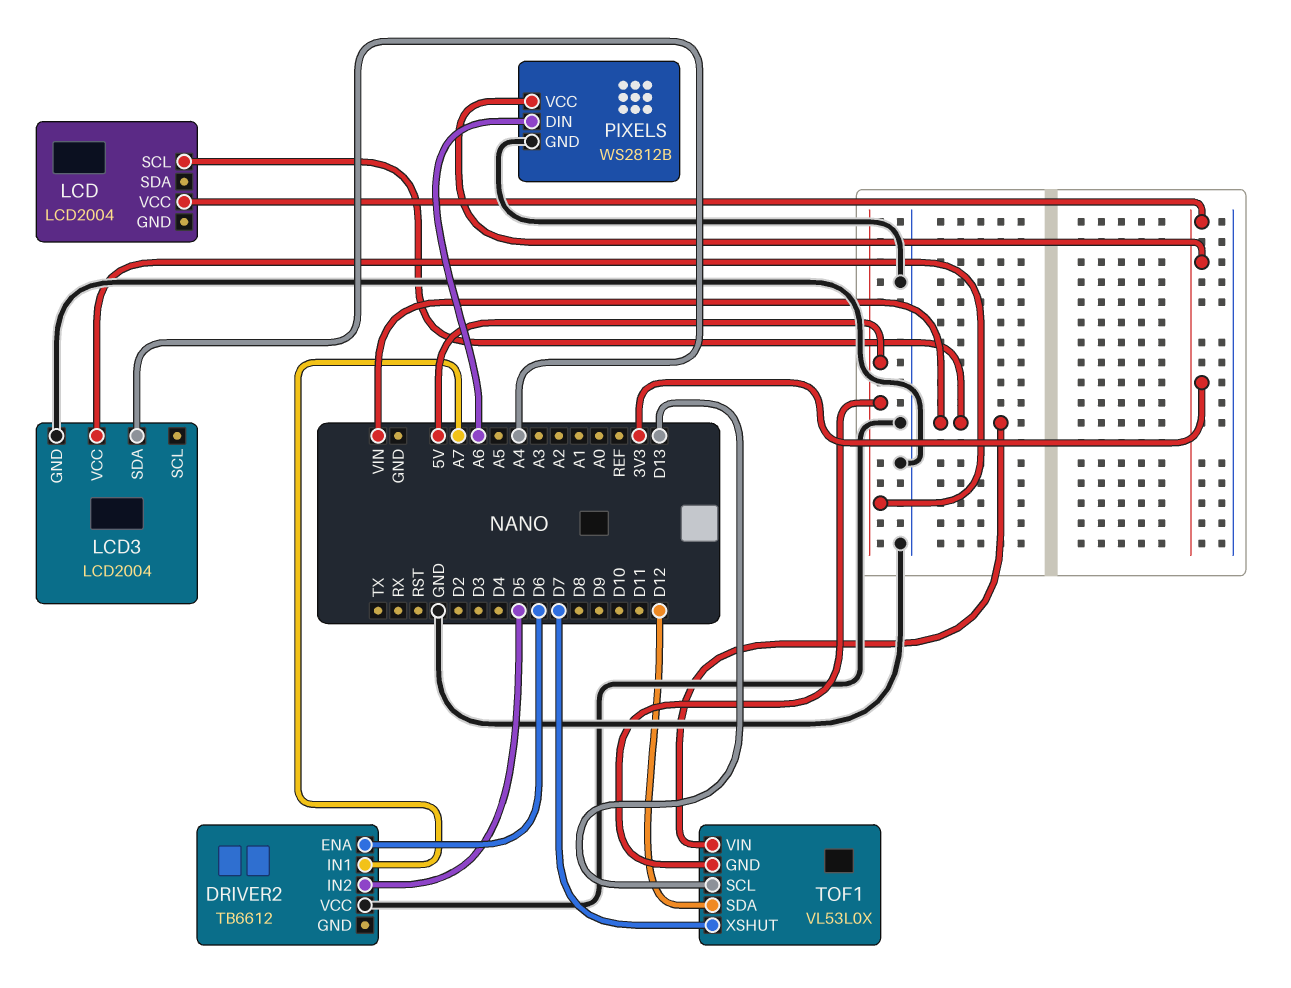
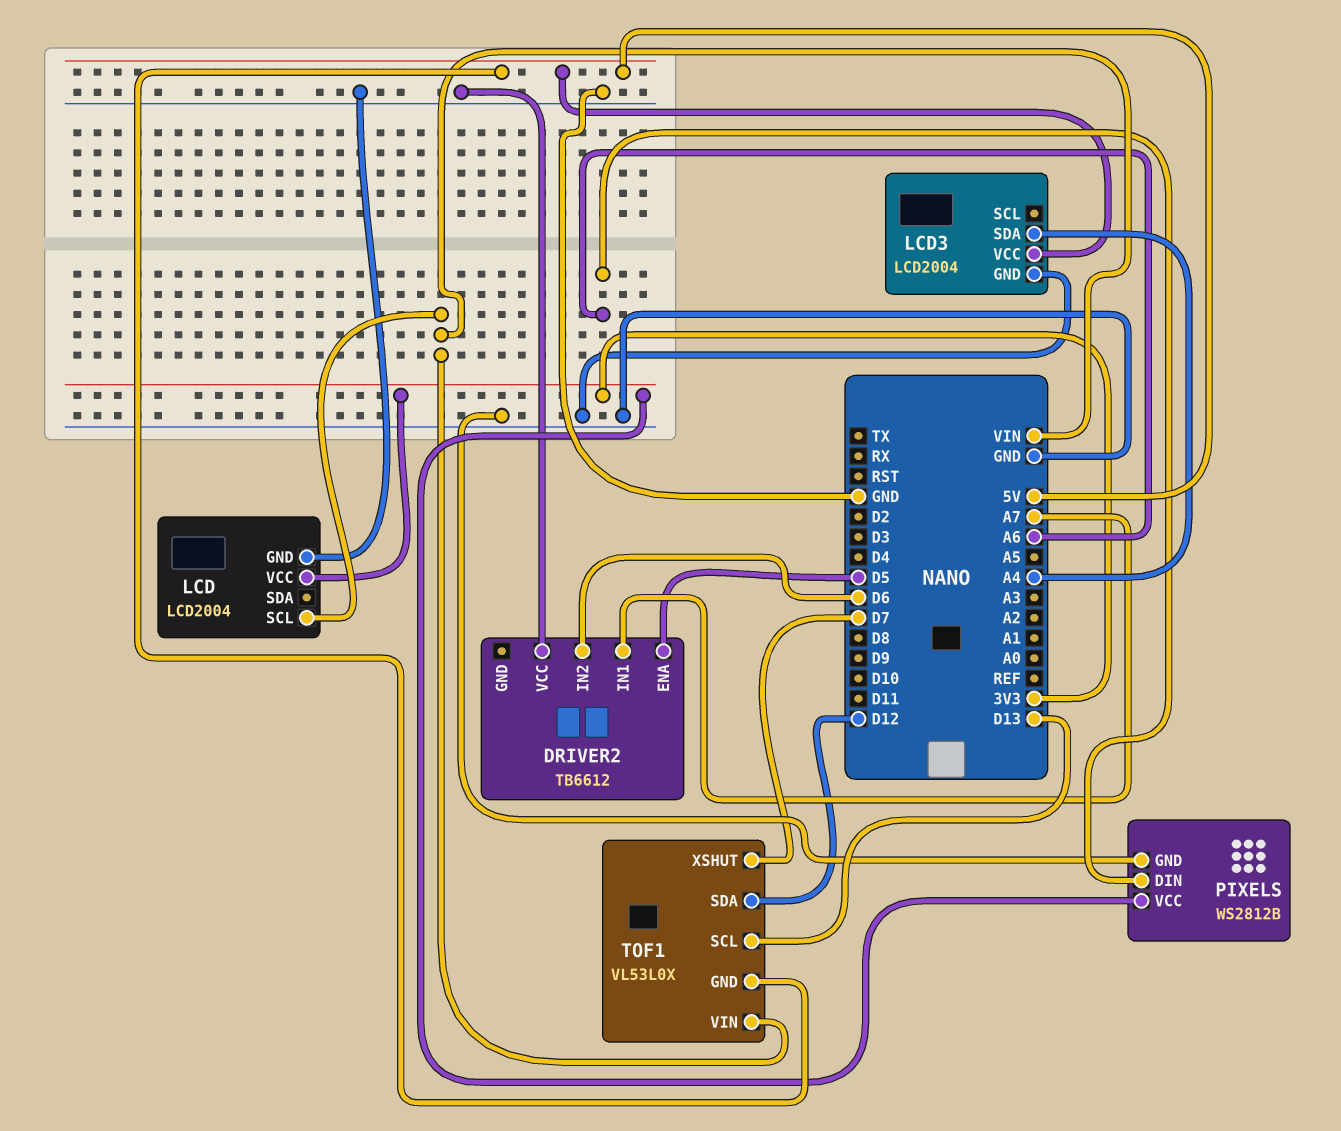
DRIVER2 pin ENA: D6 -> D5
DRIVER2 pin IN2: D5 -> D6
LCD pin GND: none -> GND

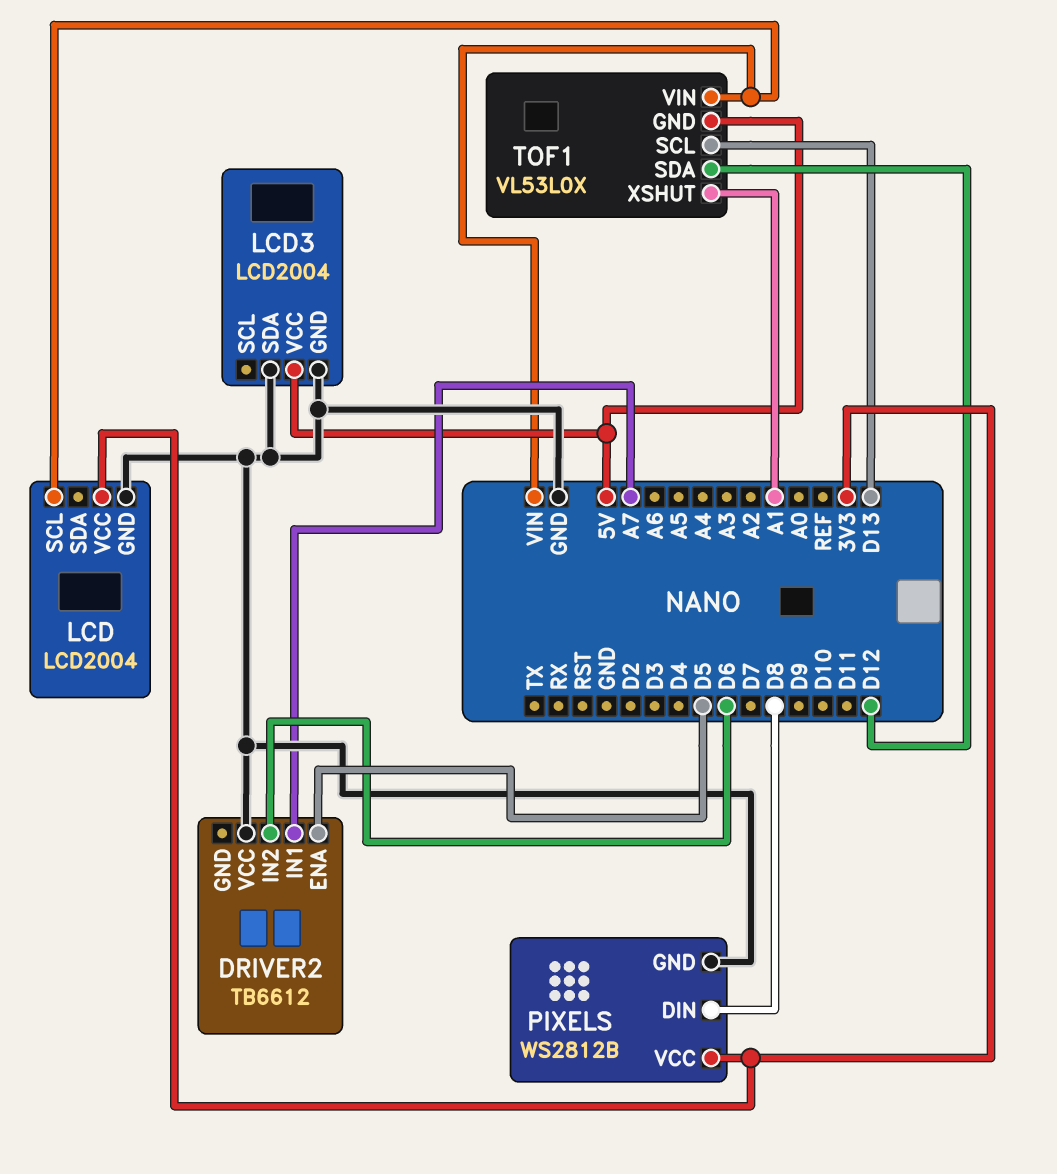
LCD3 pin SDA: A4 -> GND
PIXELS pin DIN: A6 -> D8
TOF1 pin XSHUT: D7 -> A1

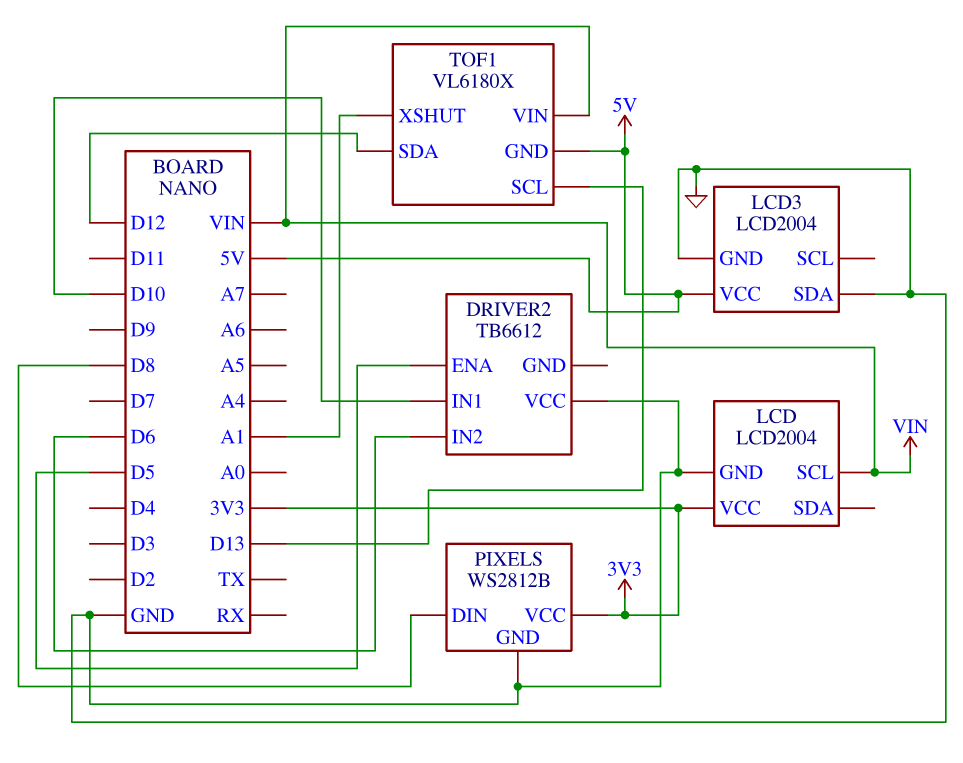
DRIVER2 pin IN1: A7 -> D10
TOF1: VL53L0X -> VL6180X

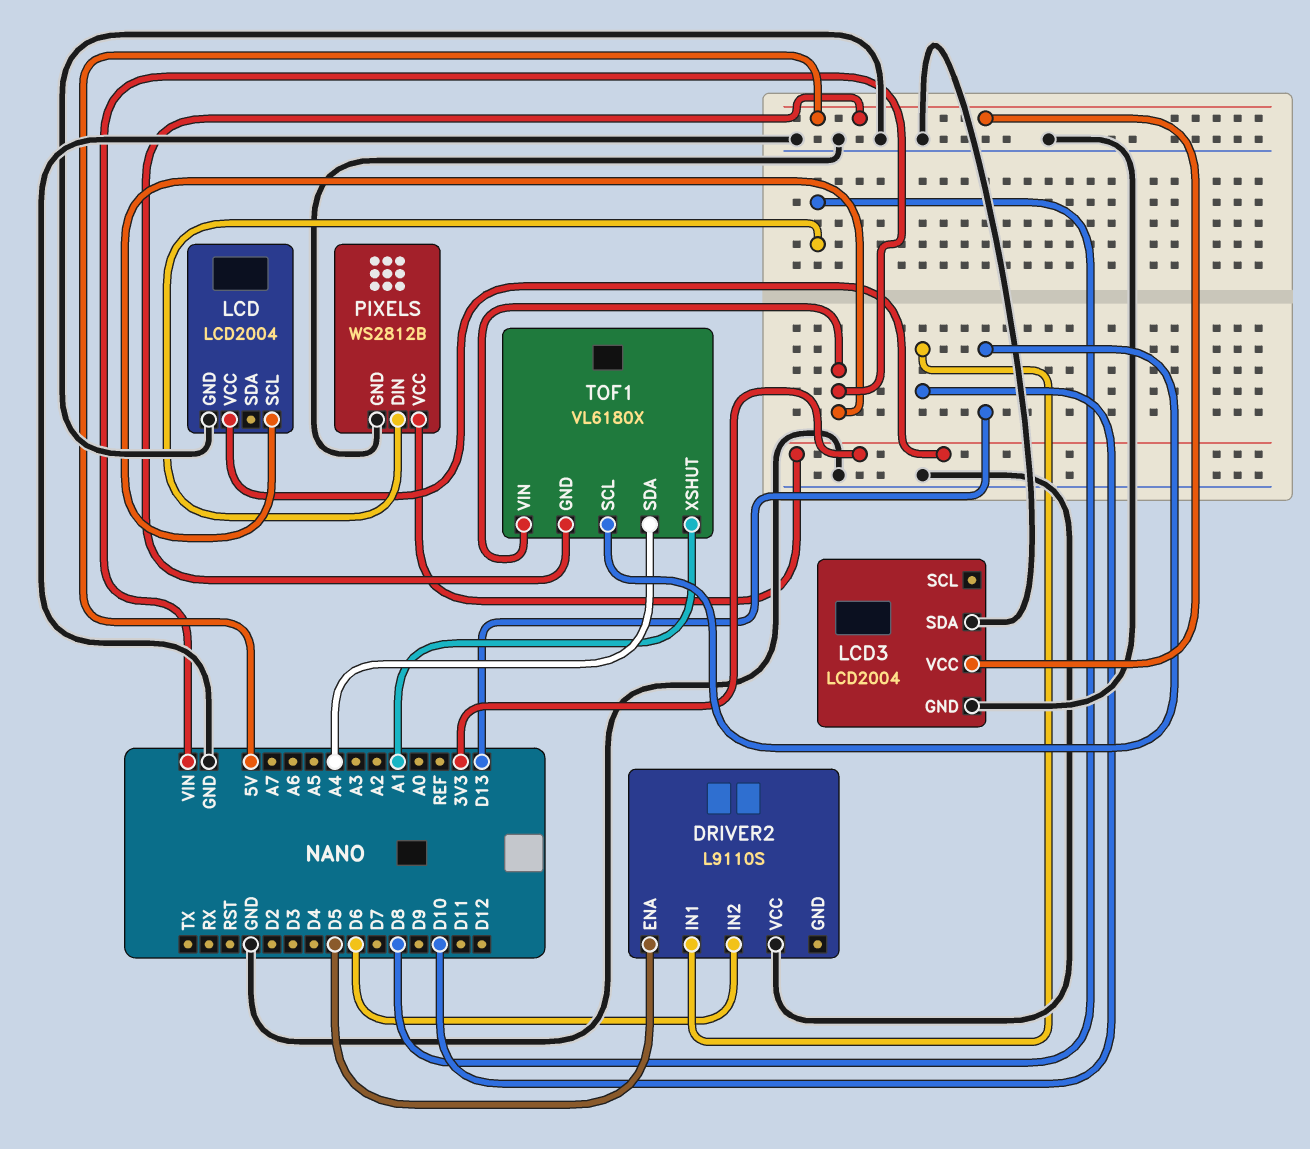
DRIVER2: TB6612 -> L9110S
TOF1 pin SDA: D12 -> A4

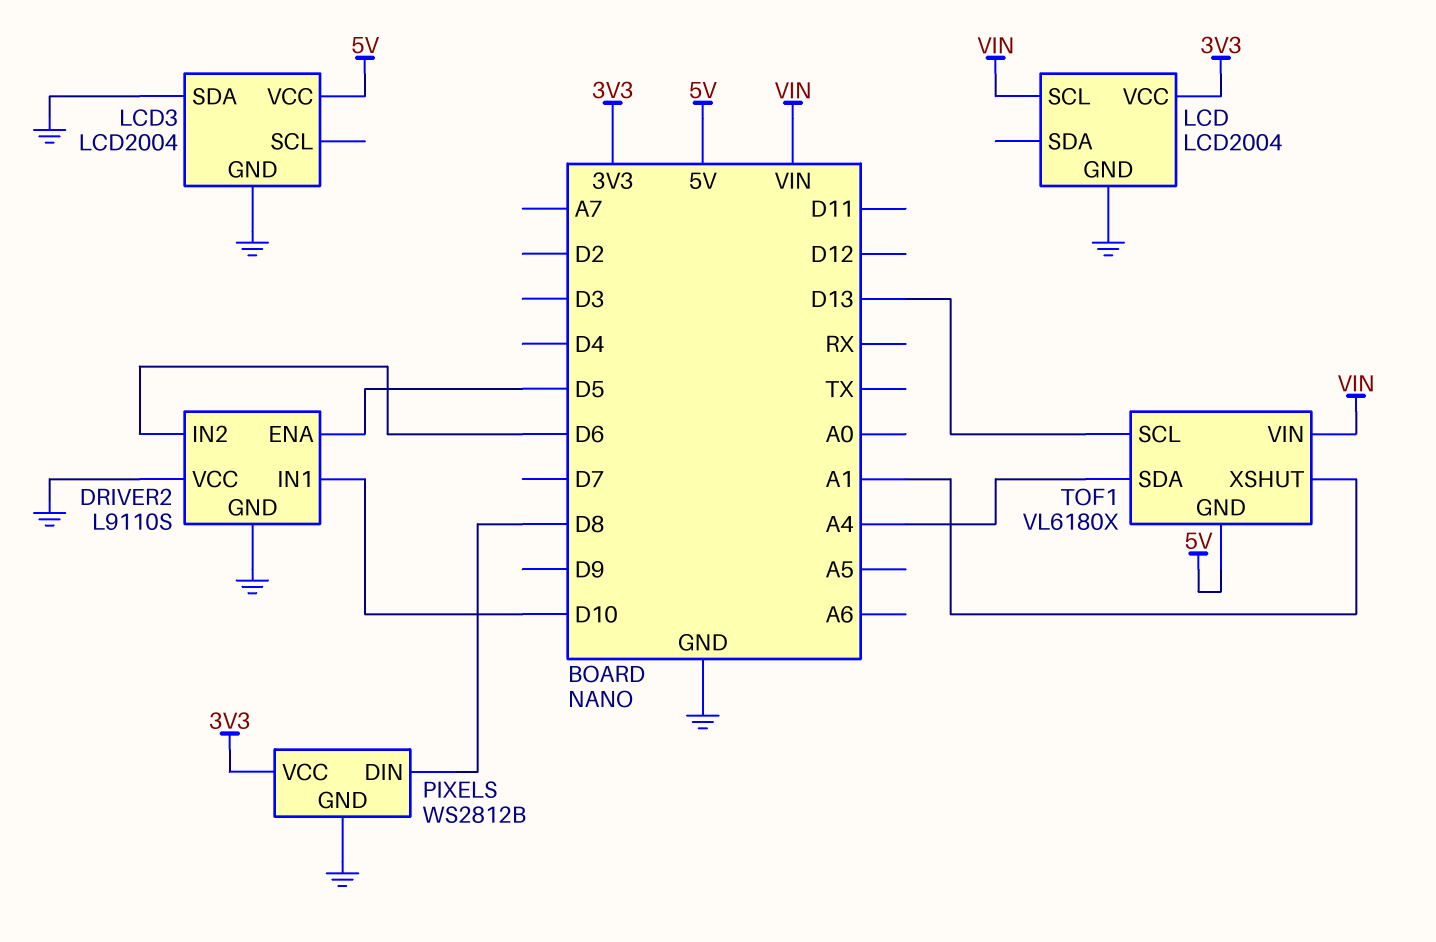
DRIVER2 pin GND: none -> GND

